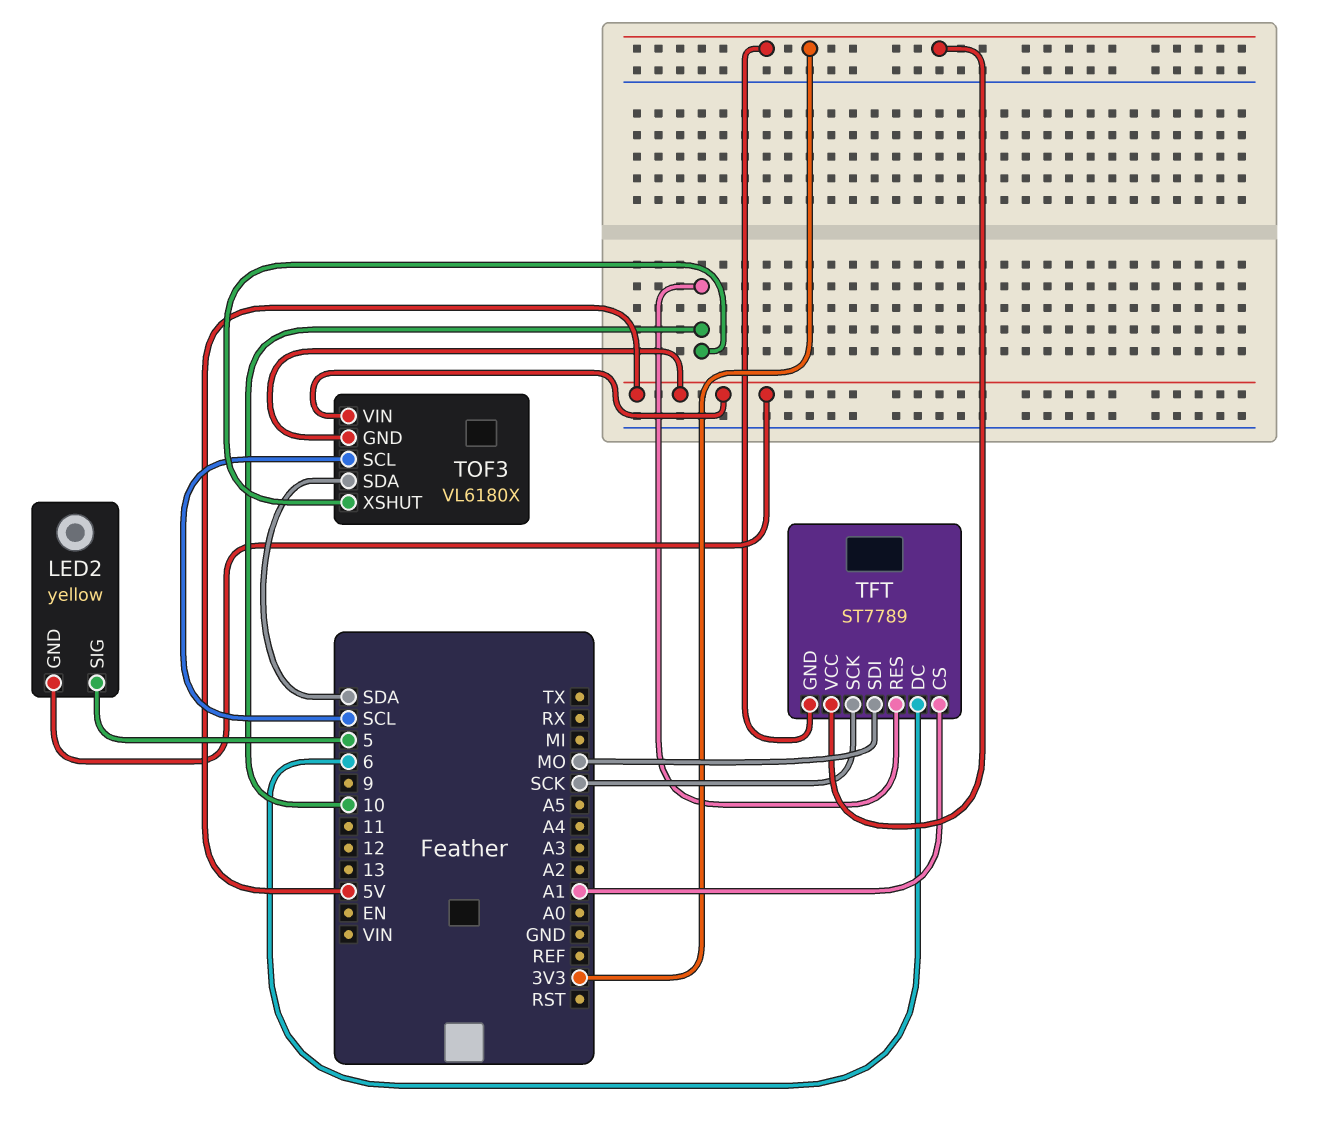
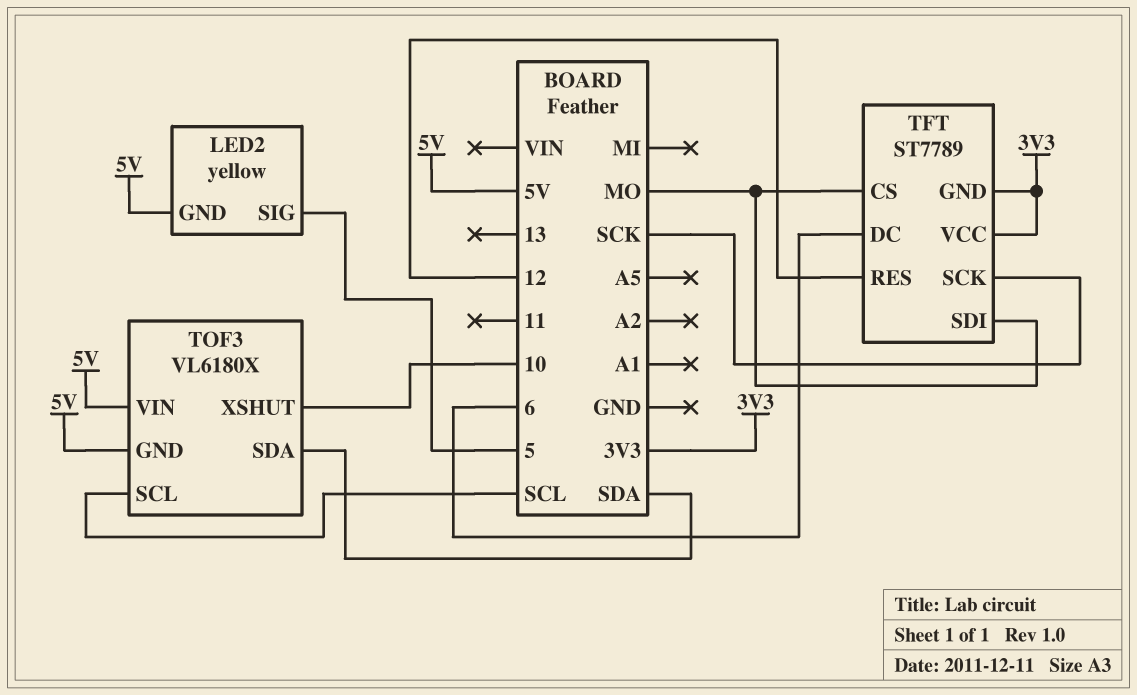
TFT pin CS: A1 -> MO
TFT pin RES: 10 -> 12

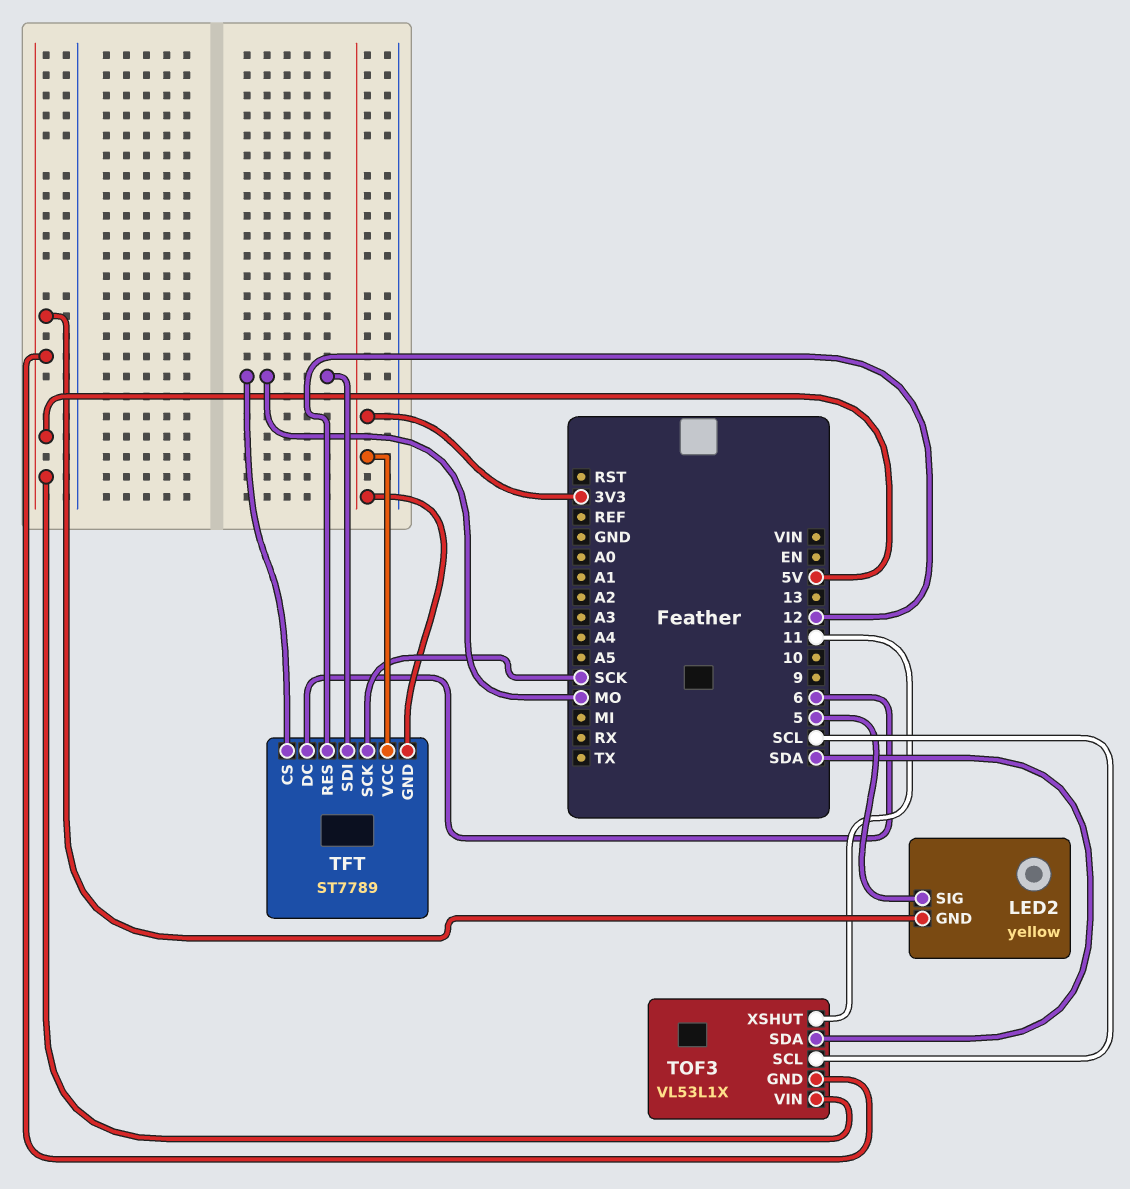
TOF3: VL6180X -> VL53L1X
TOF3 pin XSHUT: 10 -> 11

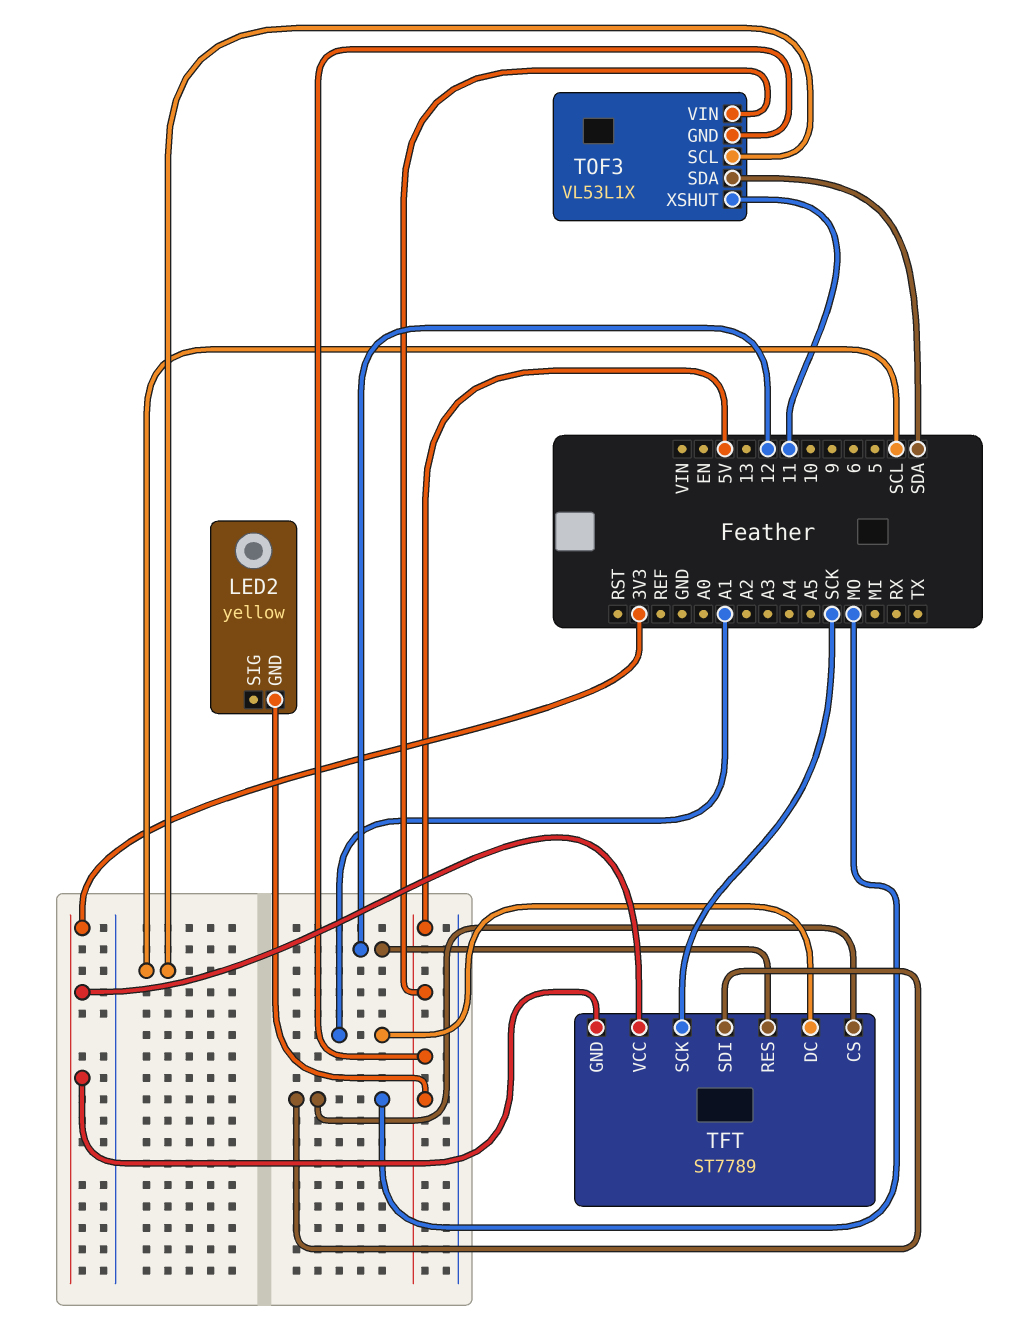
LED2 pin SIG: 5 -> none
TFT pin DC: 6 -> A1

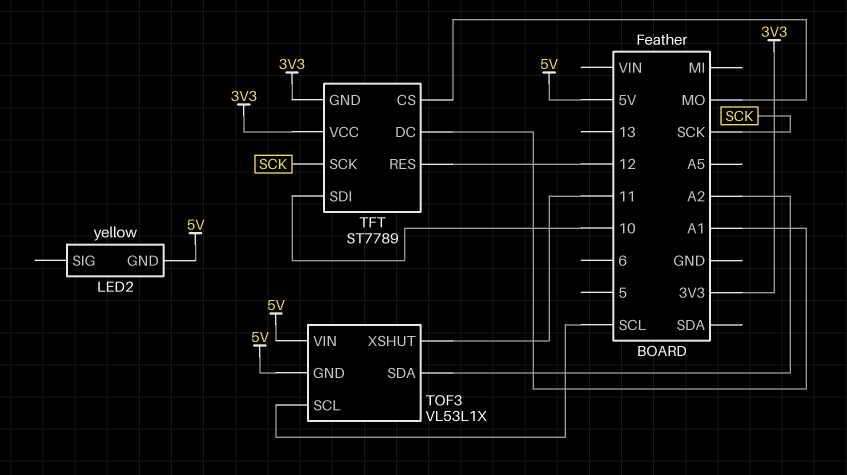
TFT pin SDI: MO -> 10
TOF3 pin SDA: SDA -> A2

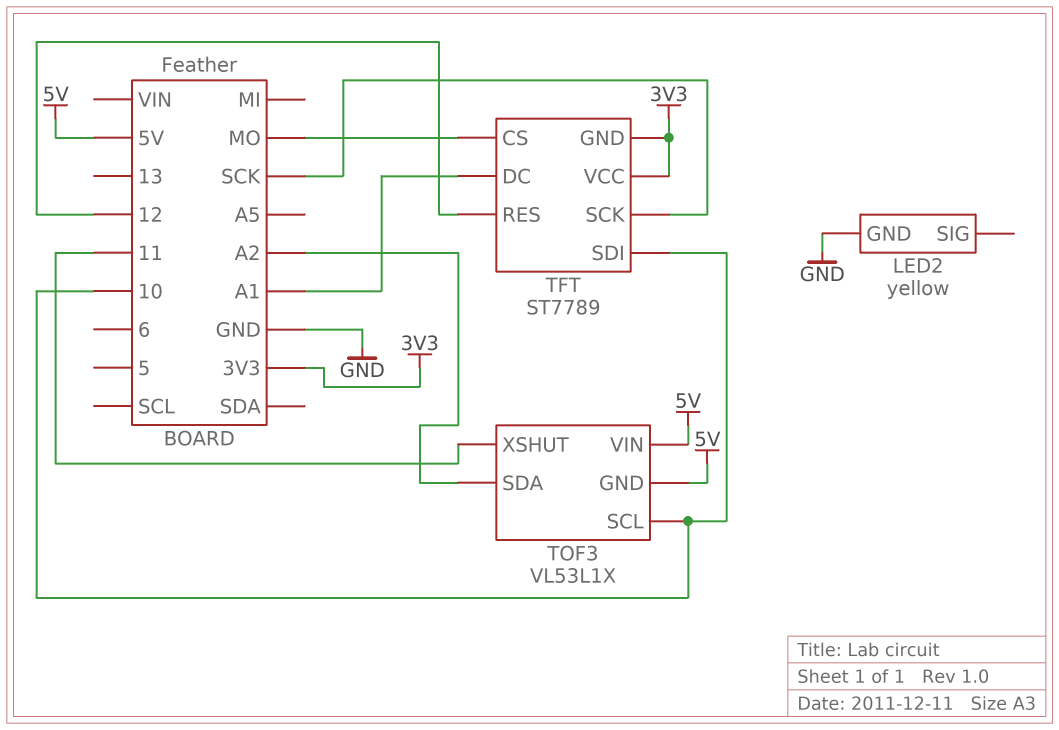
LED2 pin GND: 5V -> GND
TOF3 pin SCL: SCL -> 10

